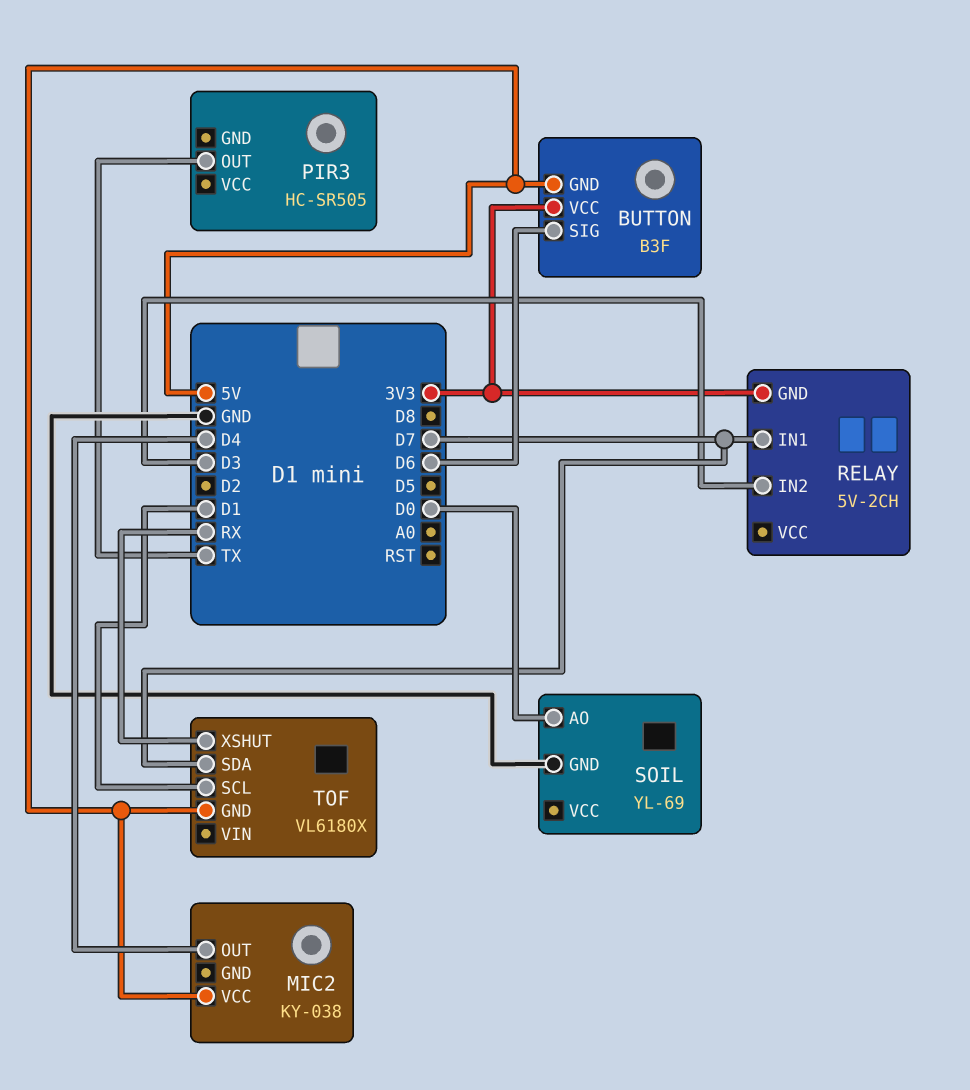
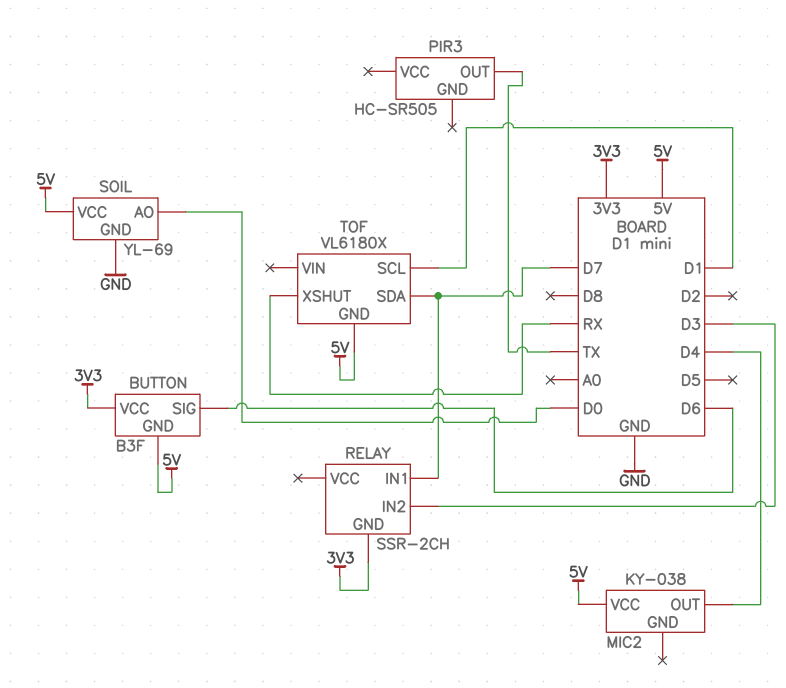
RELAY: 5V-2CH -> SSR-2CH
SOIL pin VCC: none -> 5V

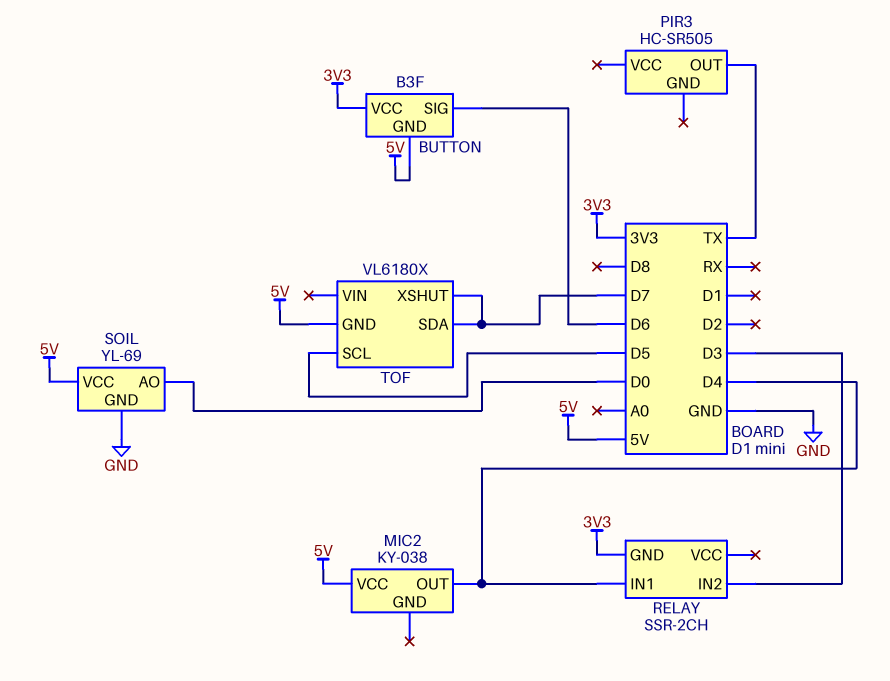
RELAY pin IN1: D7 -> D4
TOF pin SCL: D1 -> D5
TOF pin XSHUT: RX -> D7

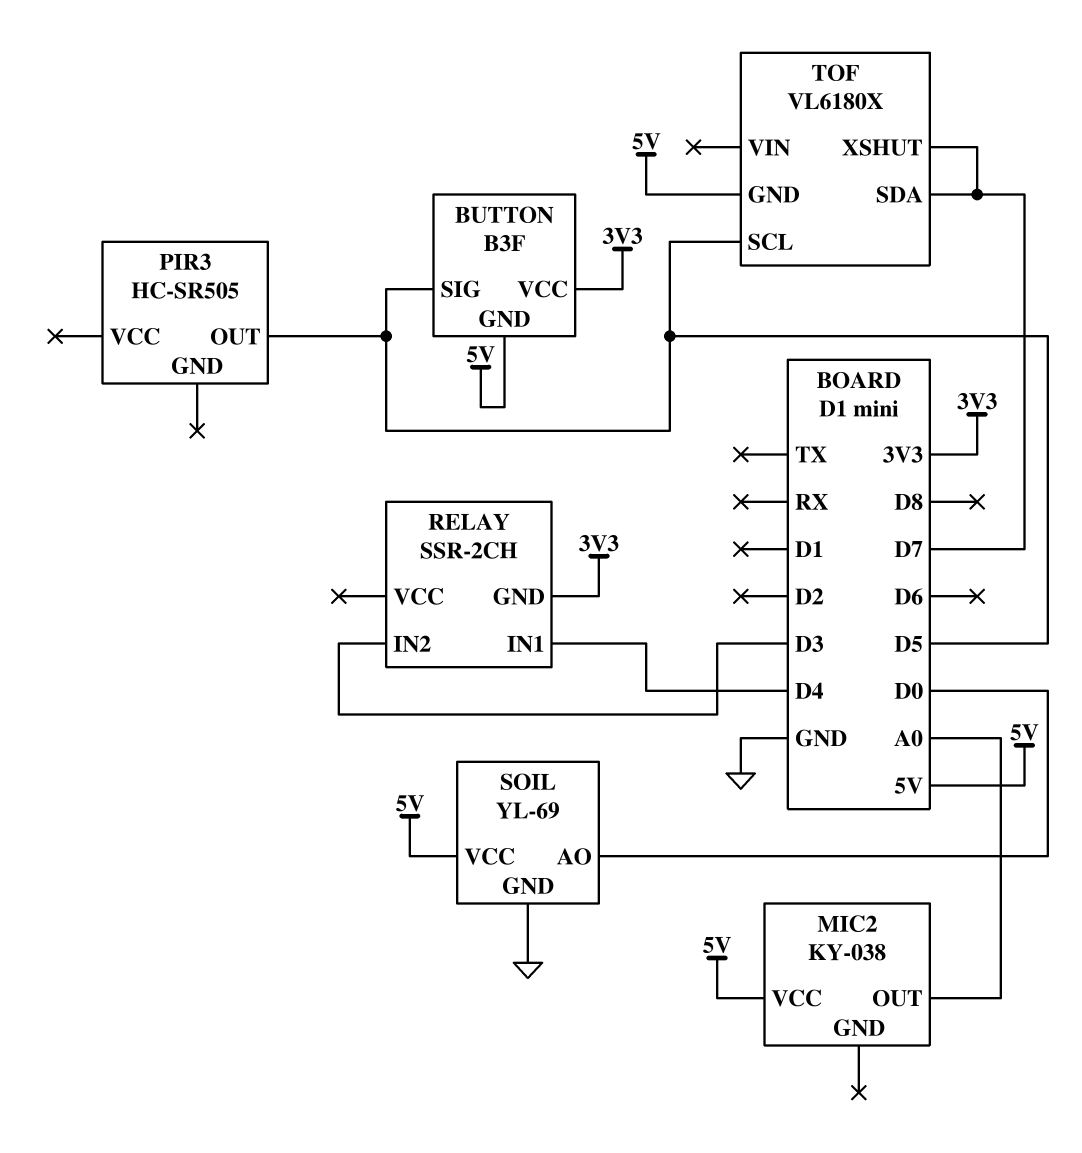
BUTTON pin SIG: D6 -> D5
MIC2 pin OUT: D4 -> A0
PIR3 pin OUT: TX -> D5

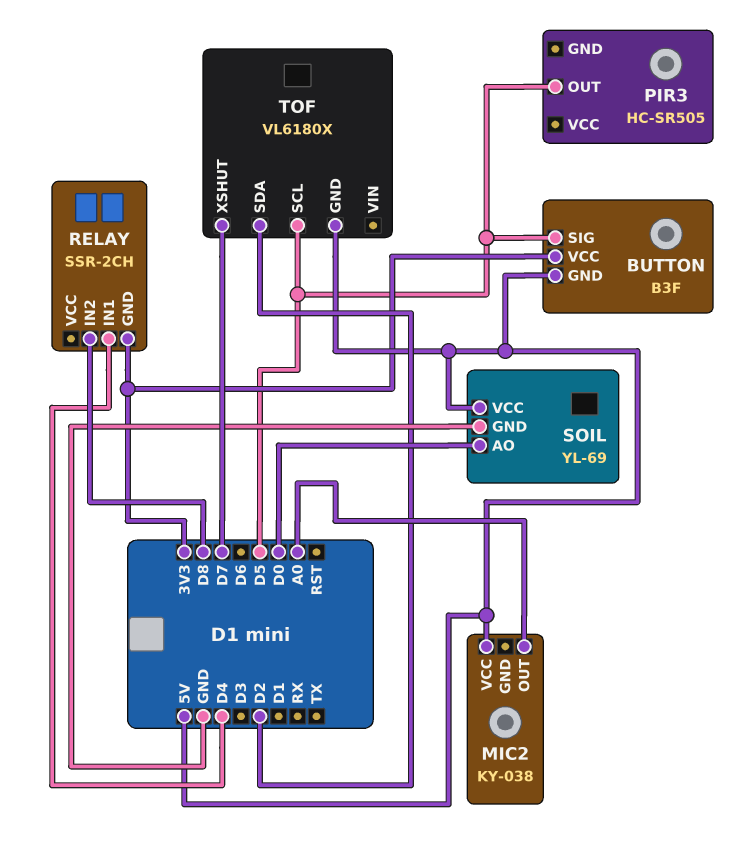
RELAY pin IN2: D3 -> D8
TOF pin SDA: D7 -> D2

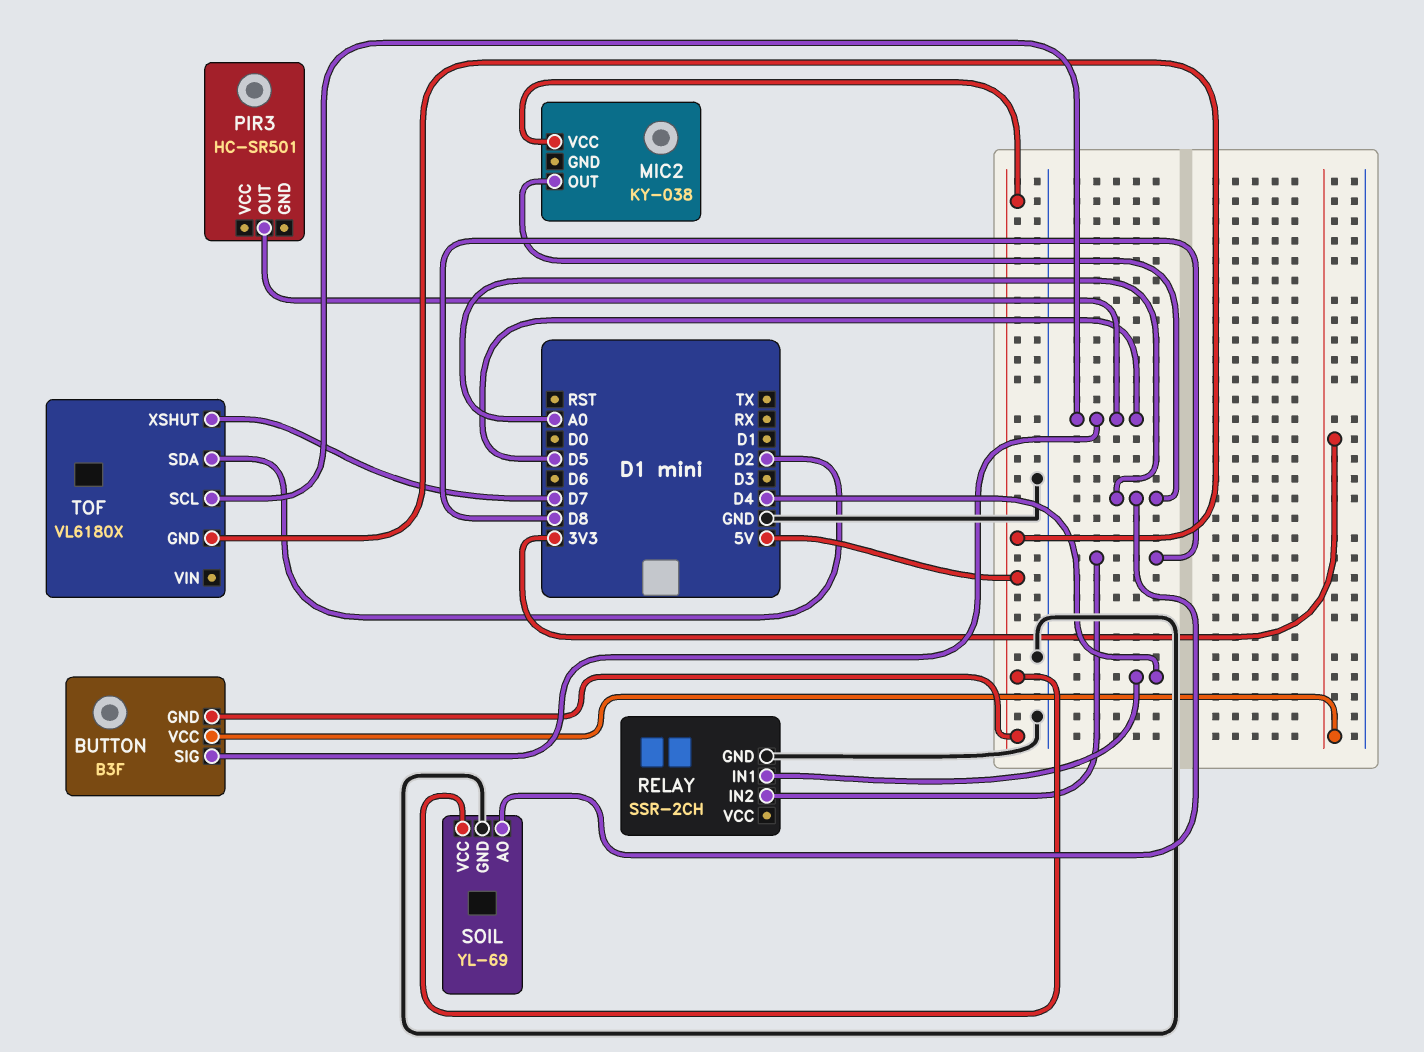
PIR3: HC-SR505 -> HC-SR501
RELAY pin GND: 3V3 -> GND
SOIL pin AO: D0 -> A0

